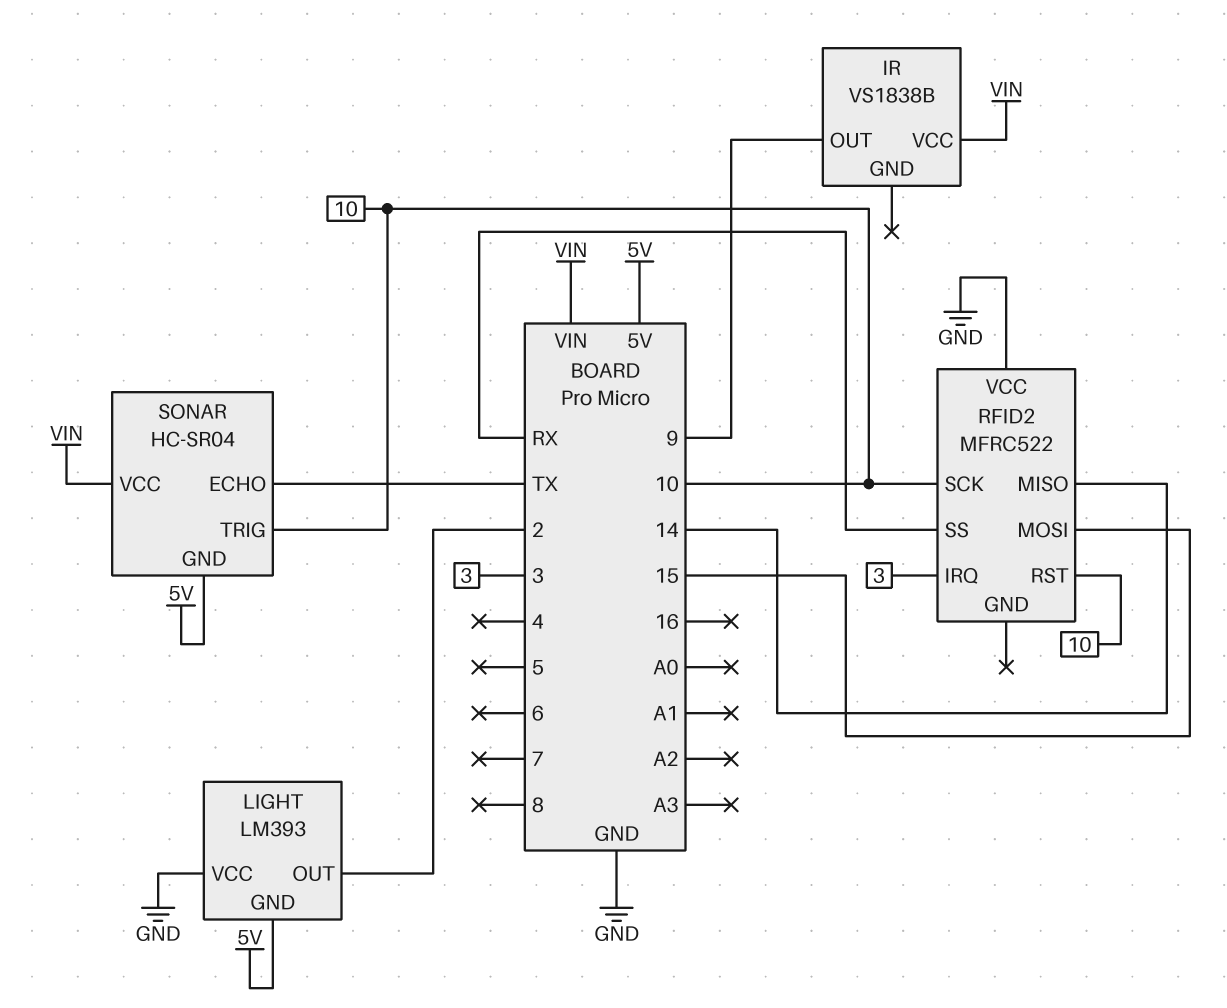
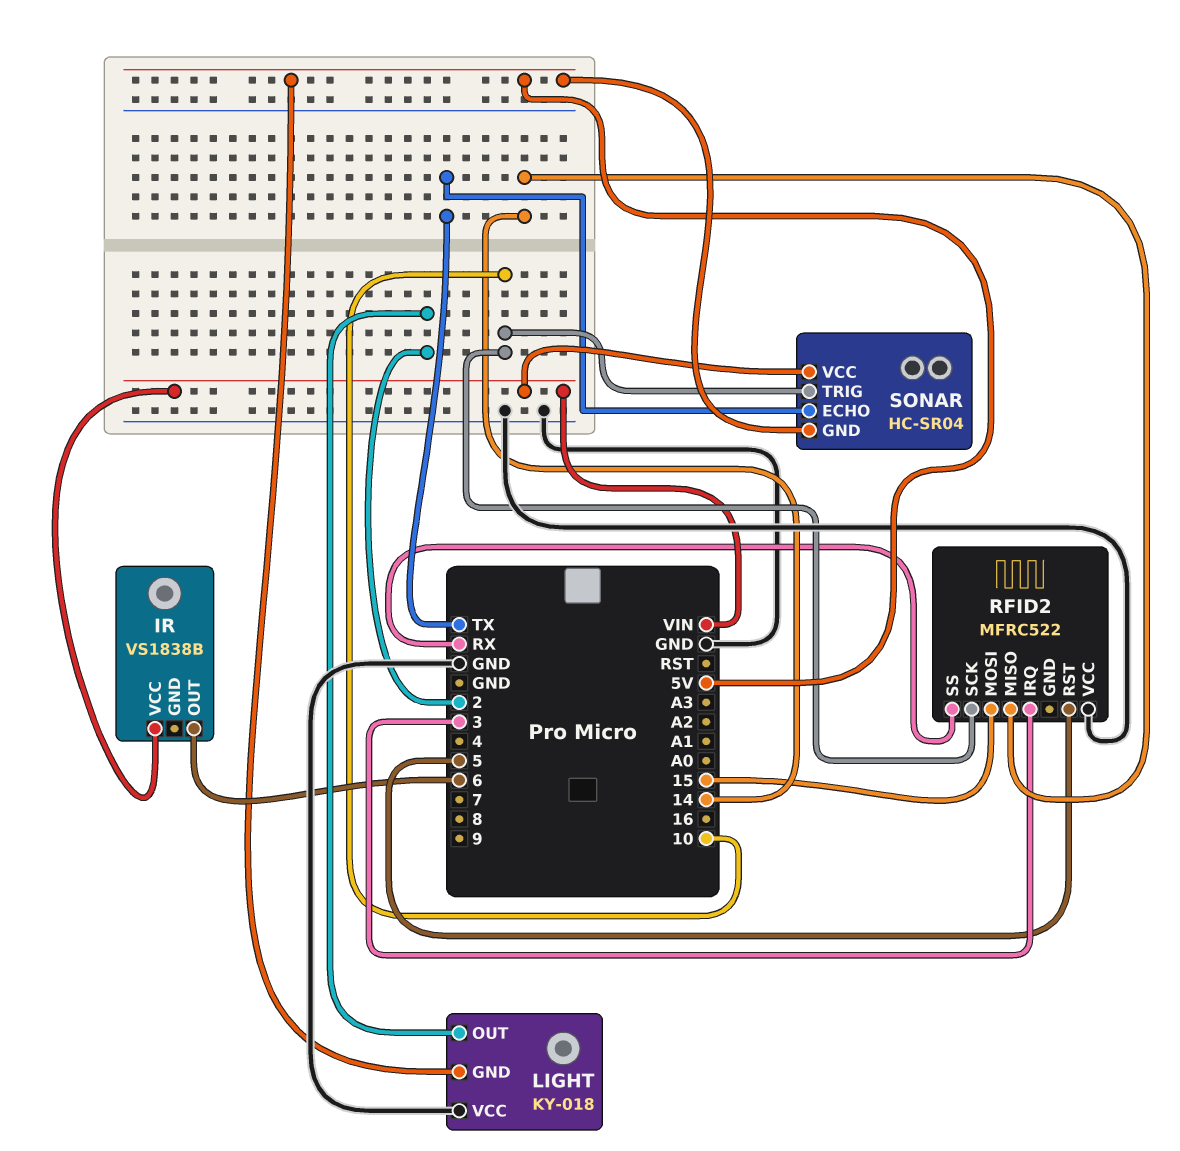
IR pin OUT: 9 -> 6
LIGHT: LM393 -> KY-018
RFID2 pin RST: 10 -> 5

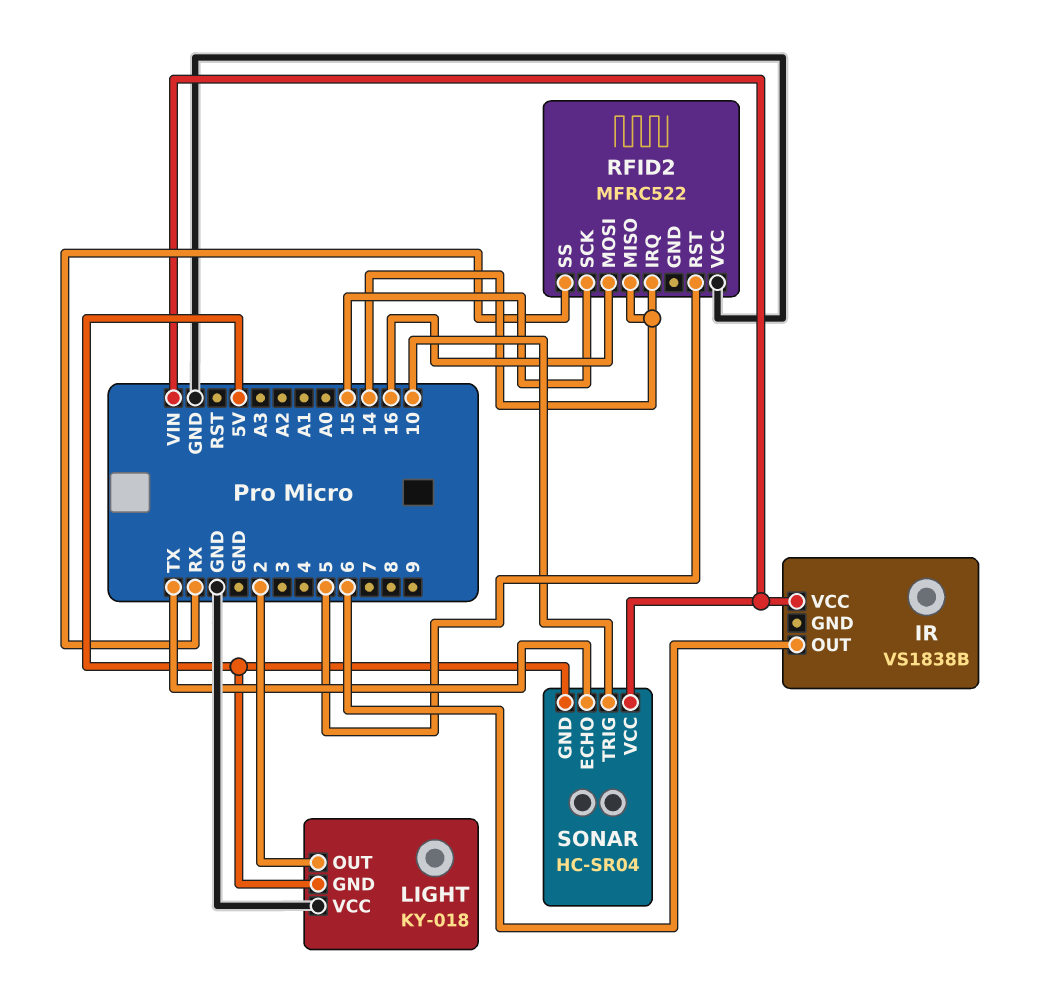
RFID2 pin IRQ: 3 -> 14
RFID2 pin MOSI: 15 -> 16
RFID2 pin SCK: 10 -> 15

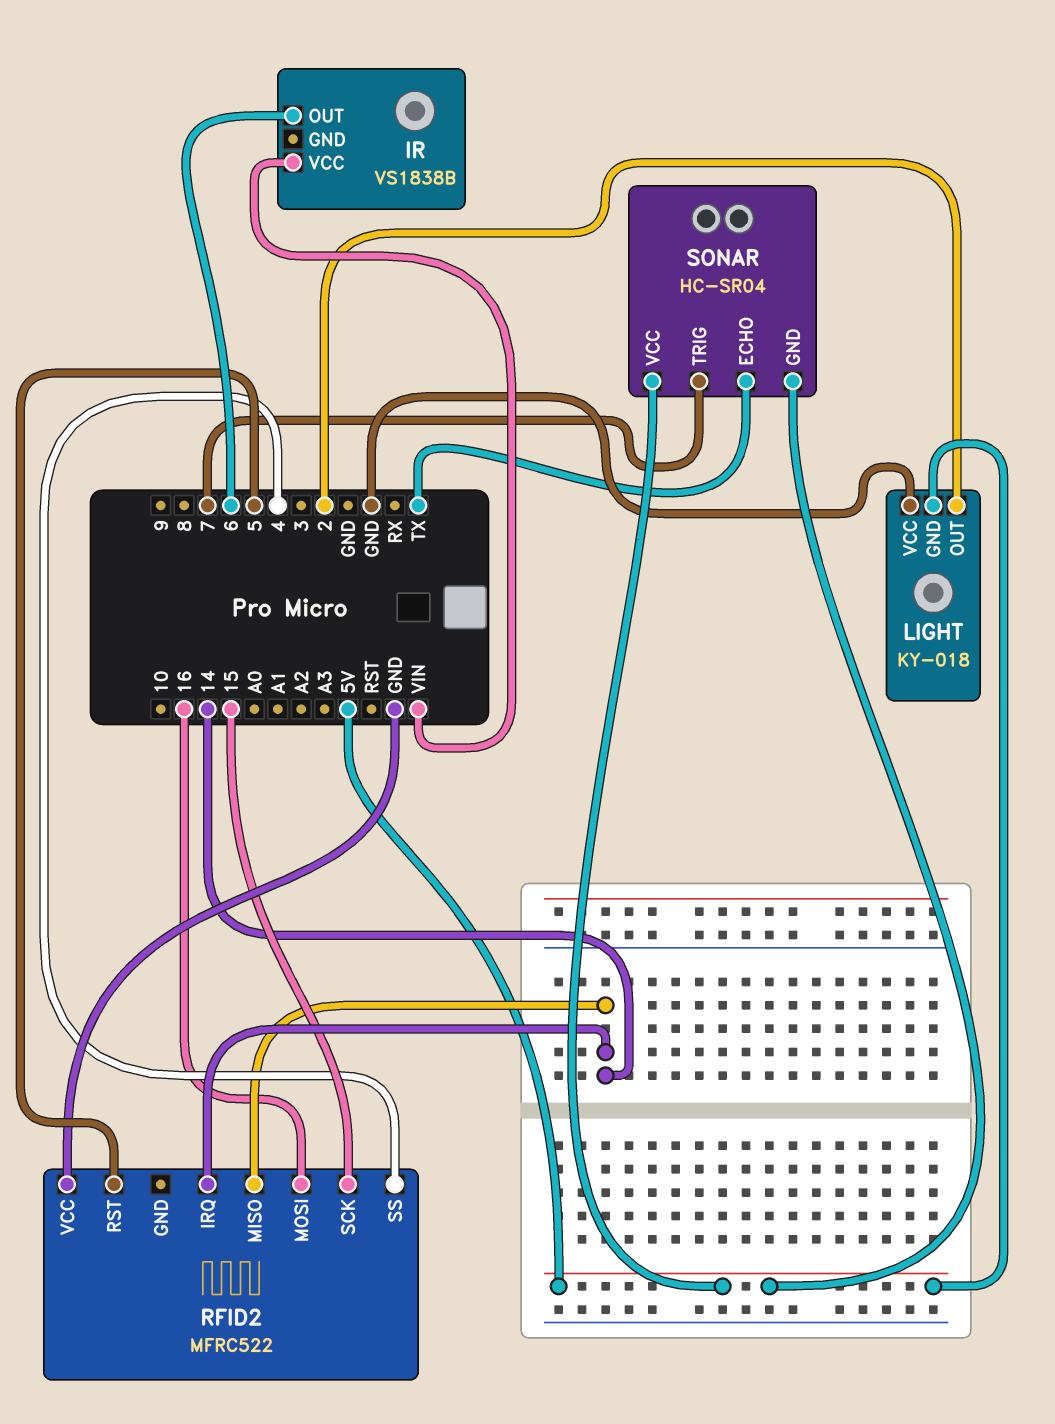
RFID2 pin SS: RX -> 4
SONAR pin TRIG: 10 -> 7
SONAR pin VCC: VIN -> 5V

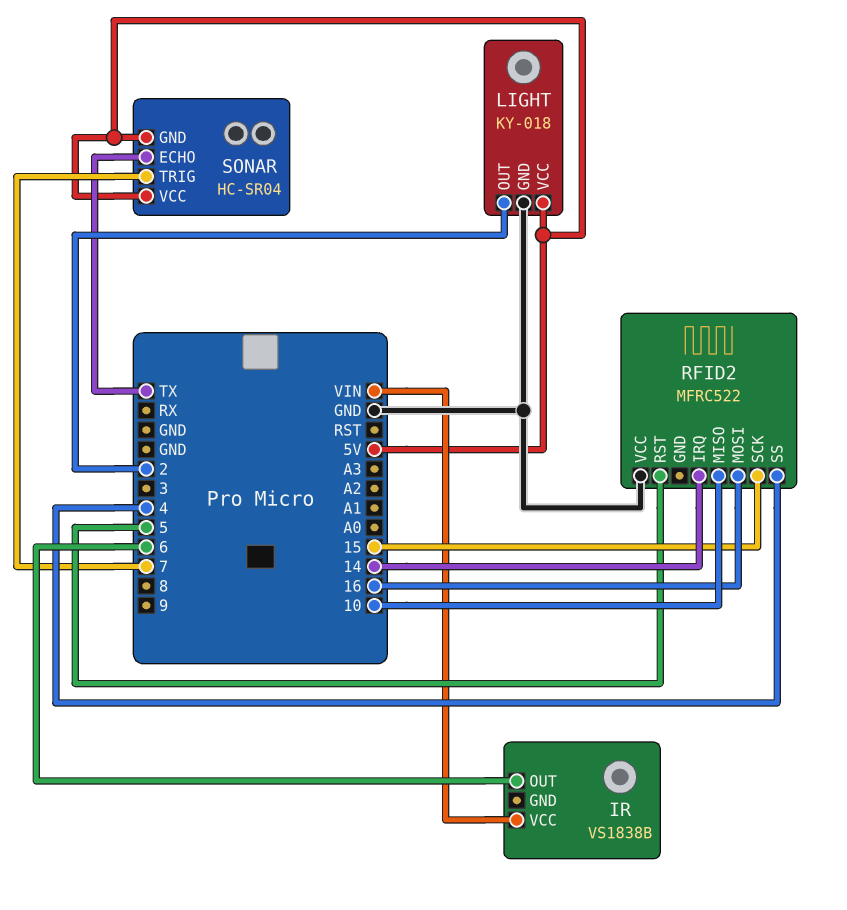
LIGHT pin GND: 5V -> GND
LIGHT pin VCC: GND -> 5V
RFID2 pin MISO: 14 -> 10

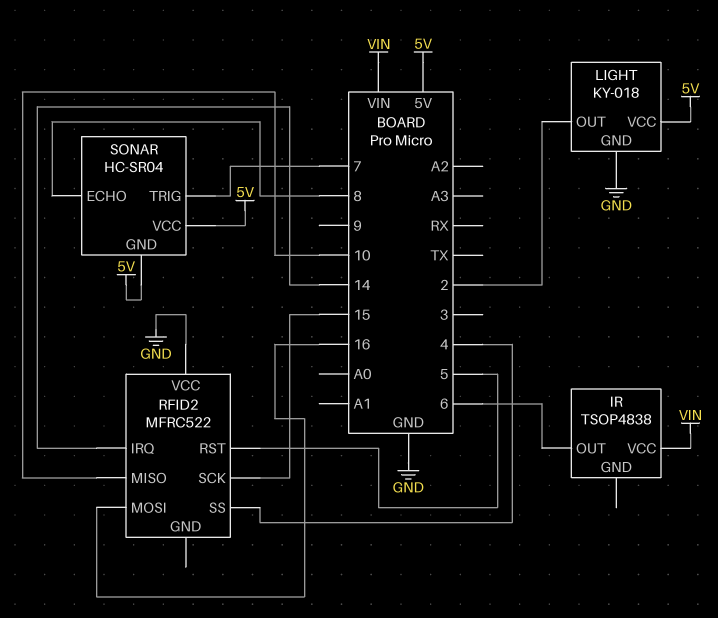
IR: VS1838B -> TSOP4838
SONAR pin ECHO: TX -> 8

